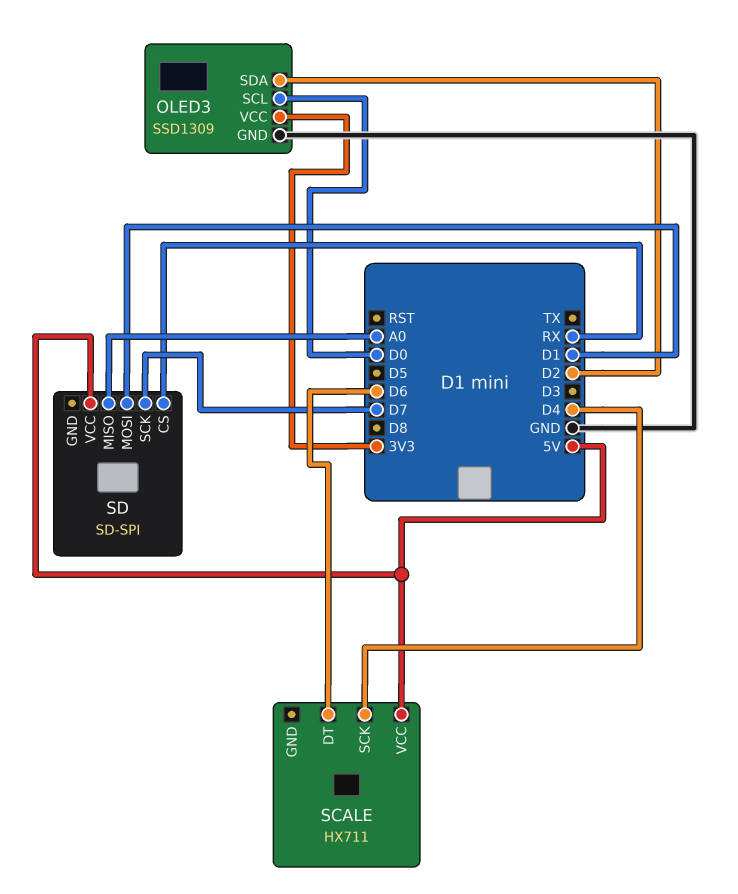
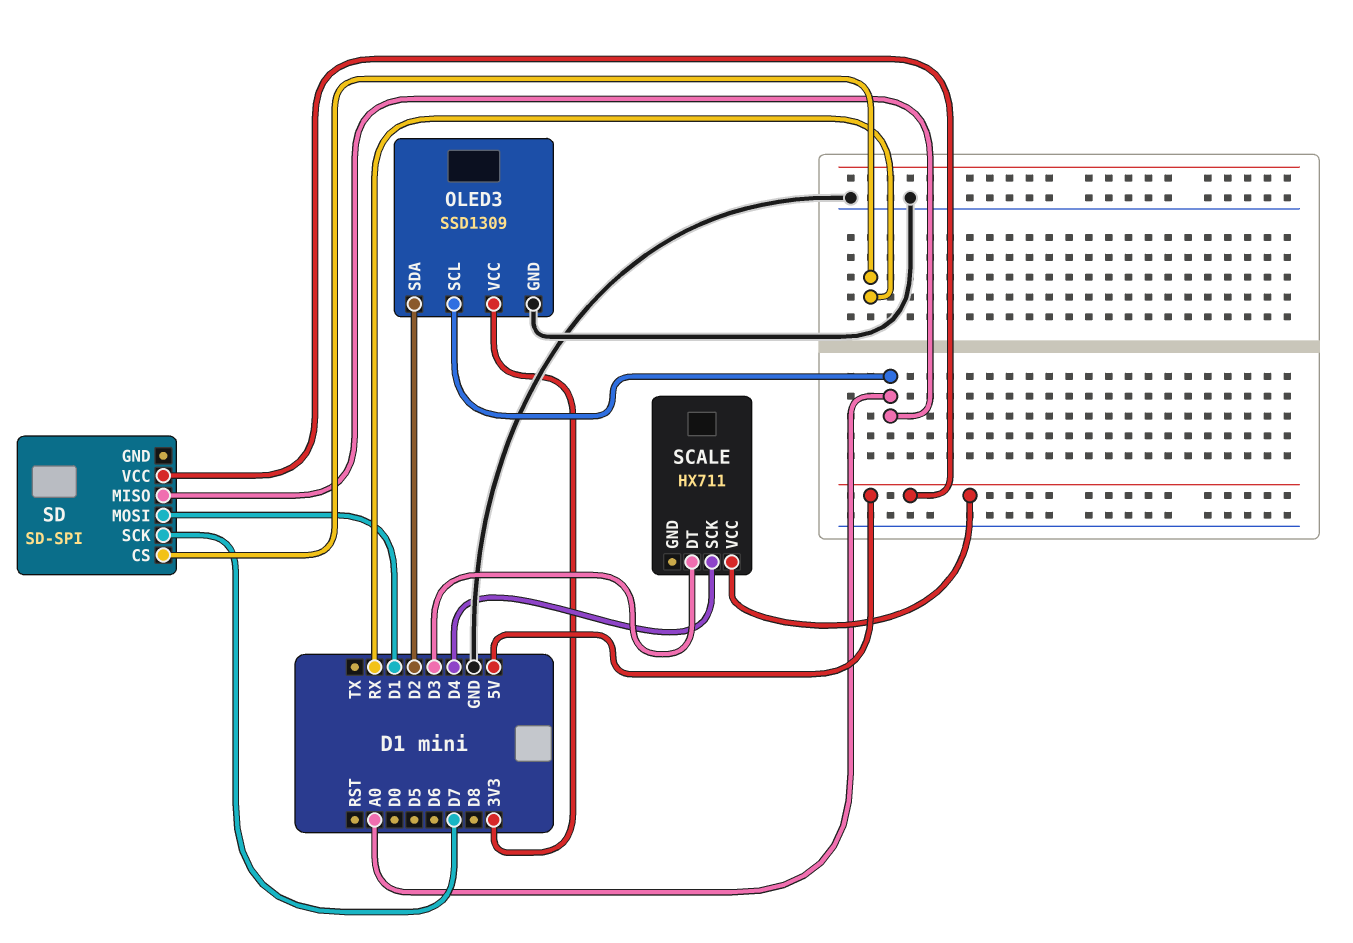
OLED3 pin SCL: D0 -> A0
SCALE pin DT: D6 -> D3

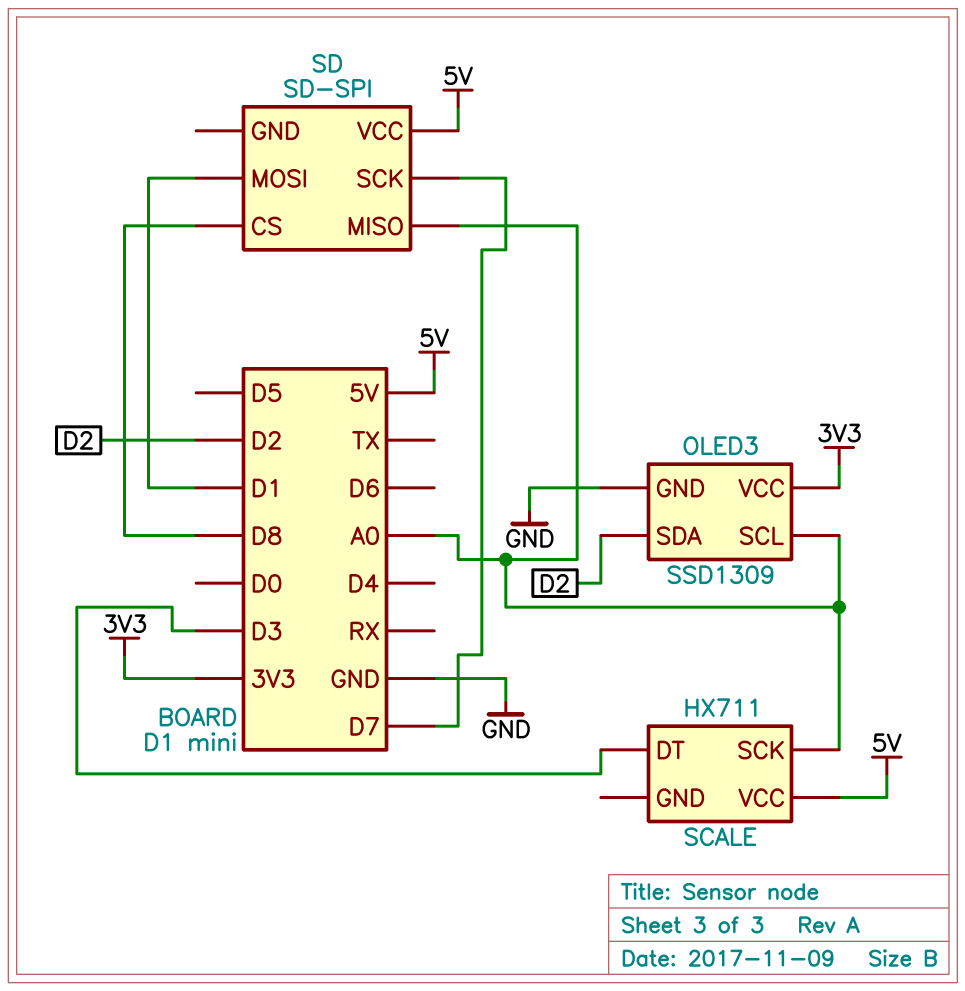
SCALE pin SCK: D4 -> A0
SD pin CS: RX -> D8

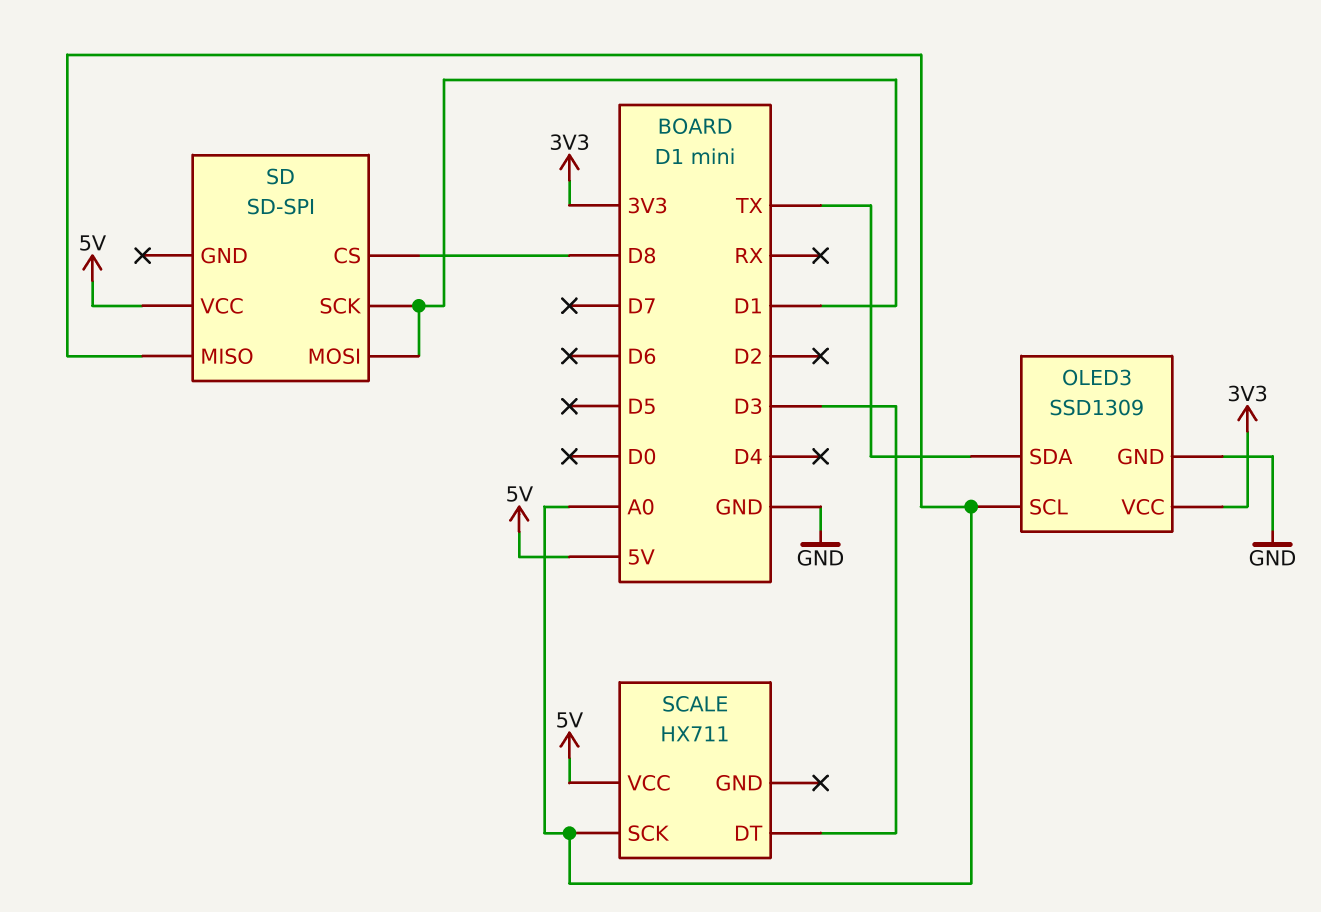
OLED3 pin SDA: D2 -> TX
SD pin SCK: D7 -> D1

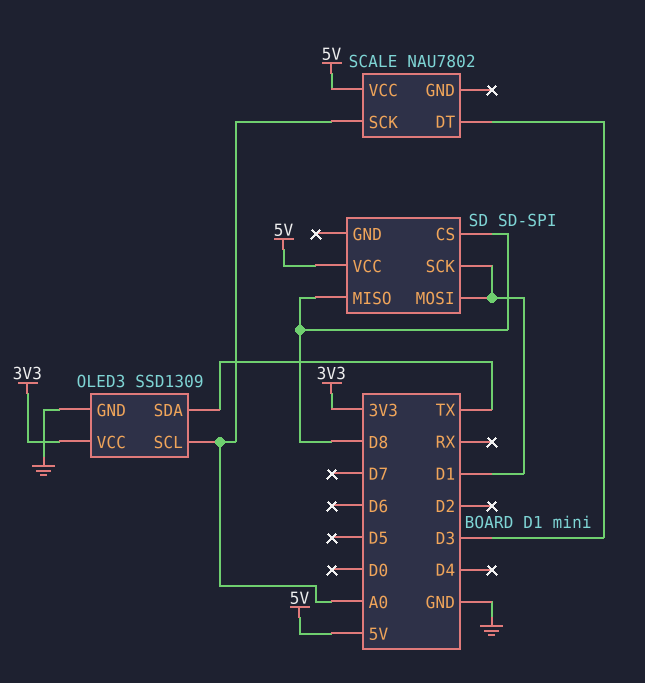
SCALE: HX711 -> NAU7802
SD pin MISO: A0 -> D8

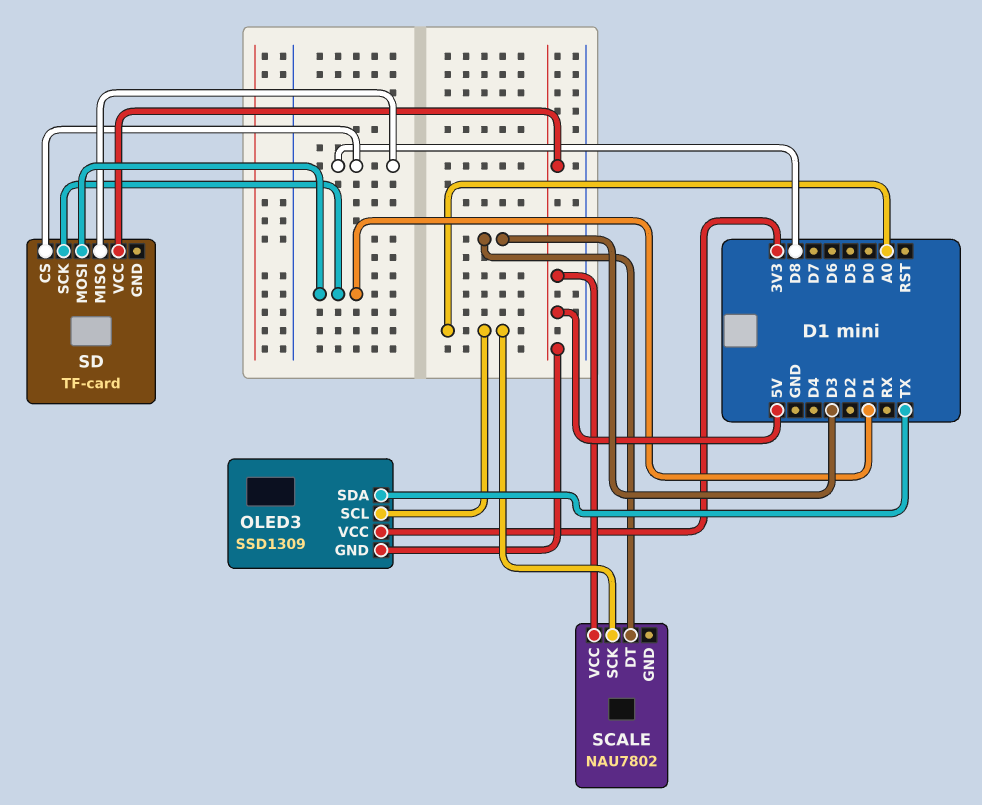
OLED3 pin GND: GND -> 5V
SD: SD-SPI -> TF-card

